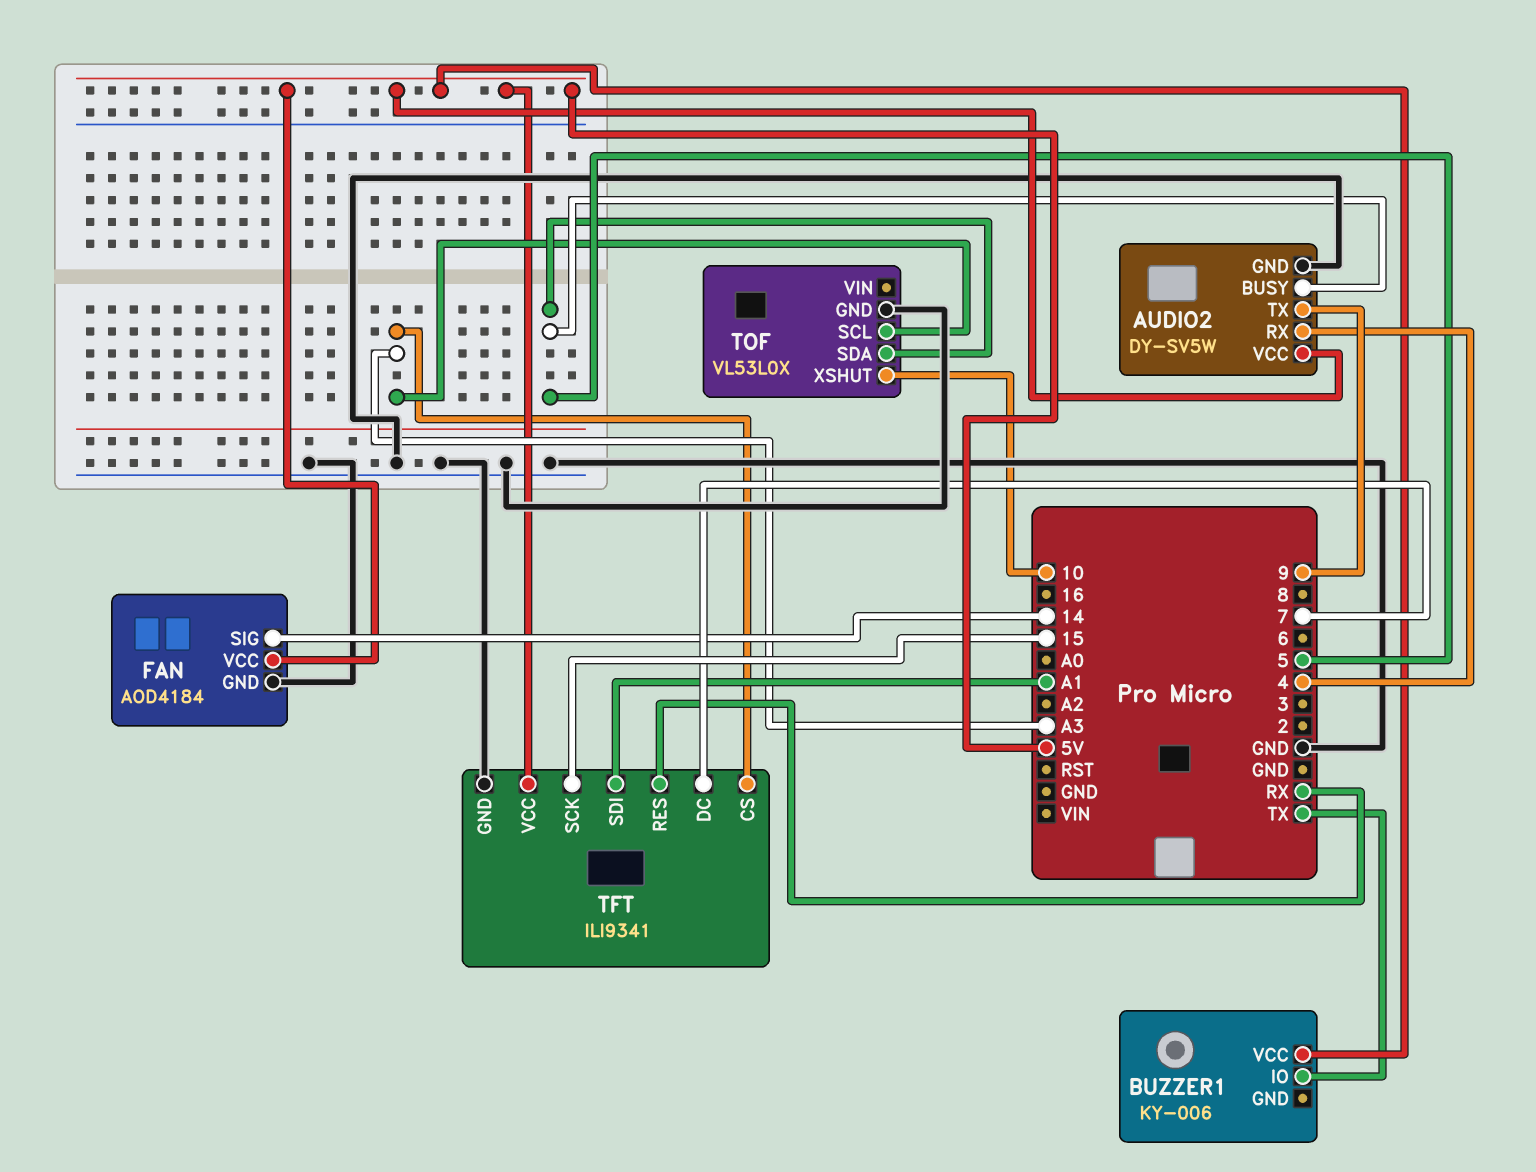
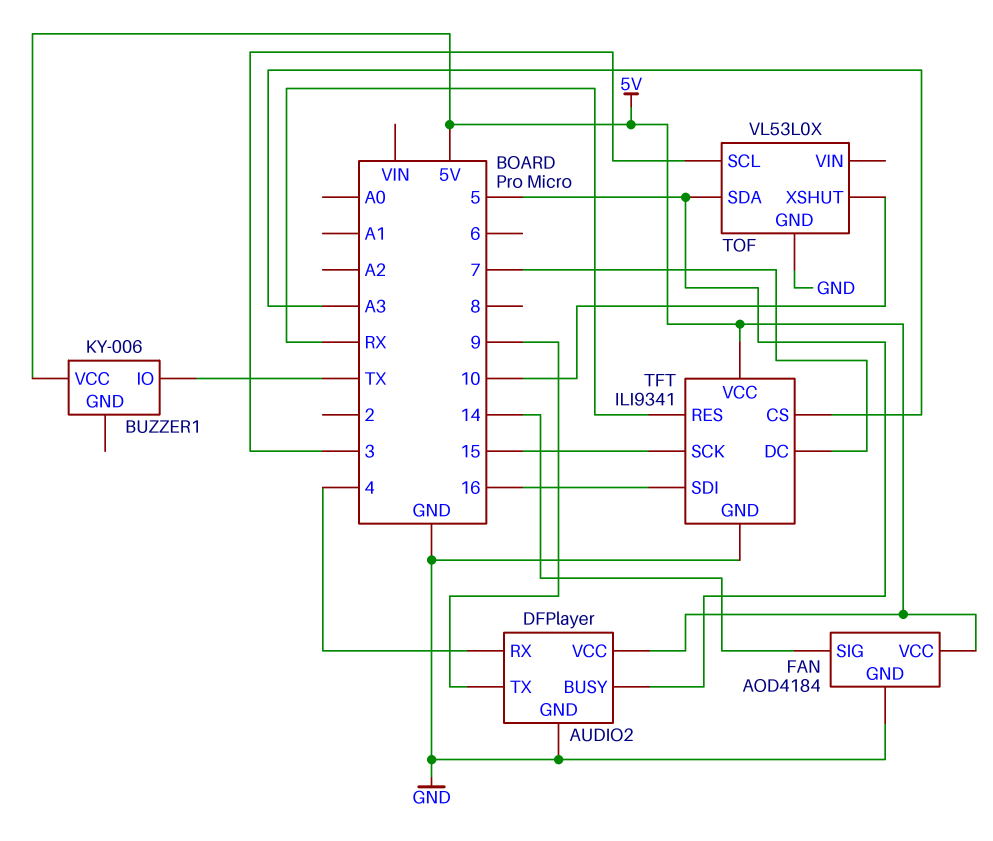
AUDIO2: DY-SV5W -> DFPlayer
TFT pin SDI: A1 -> 16
TOF pin SCL: A3 -> 3

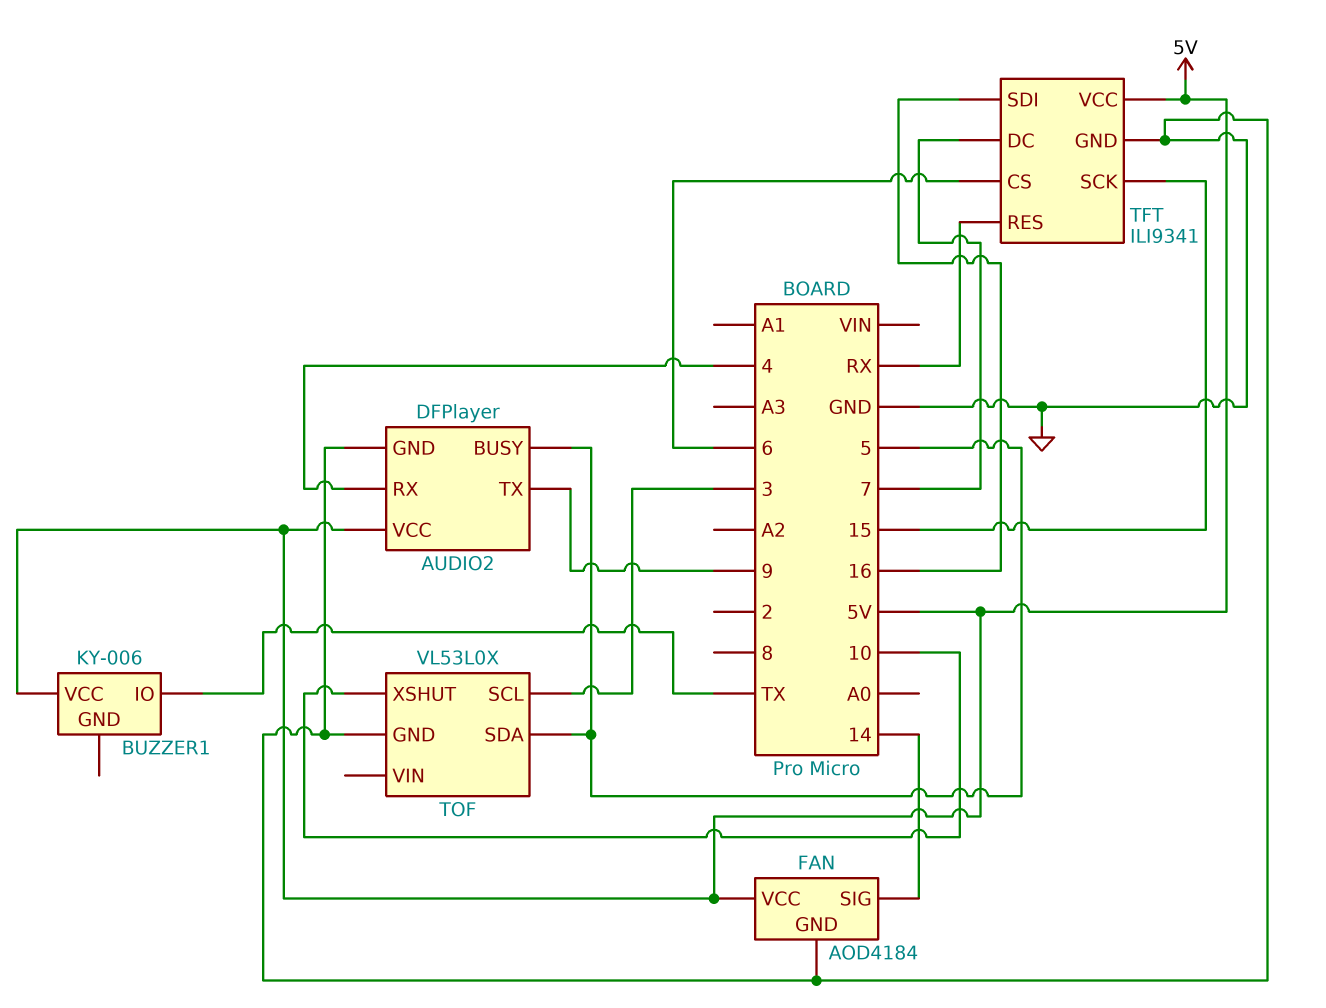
TFT pin CS: A3 -> 6

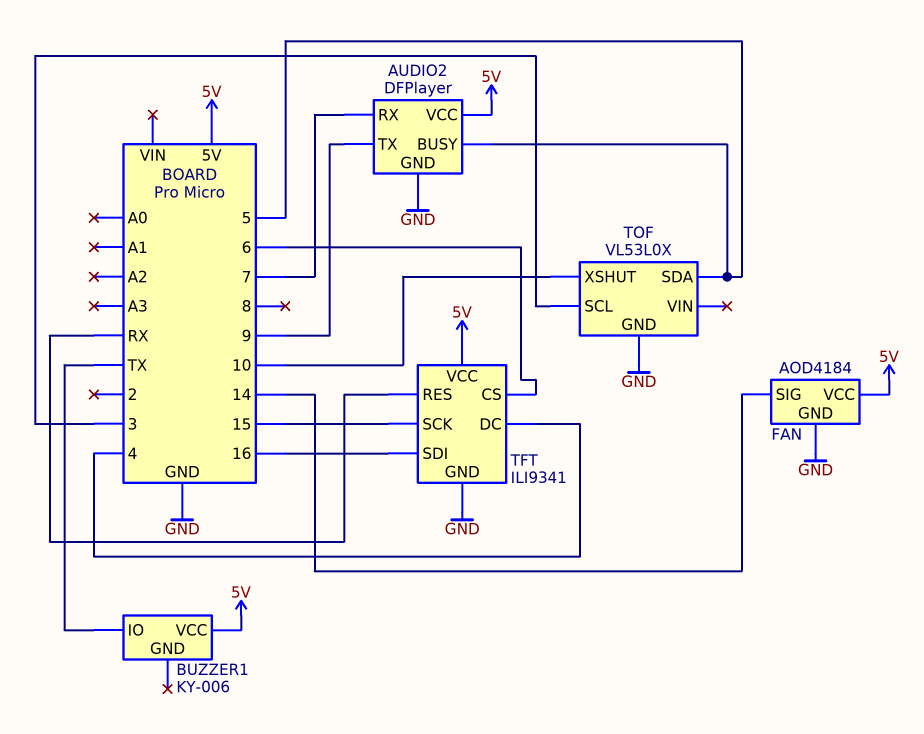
AUDIO2 pin RX: 4 -> 7
TFT pin DC: 7 -> 4

